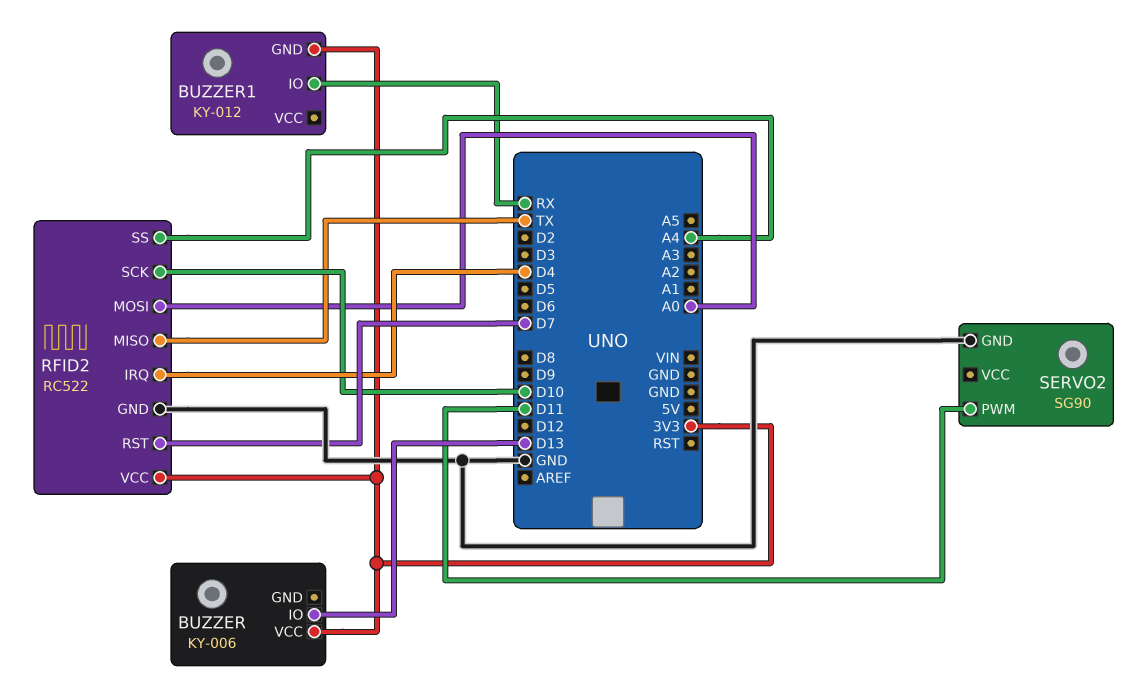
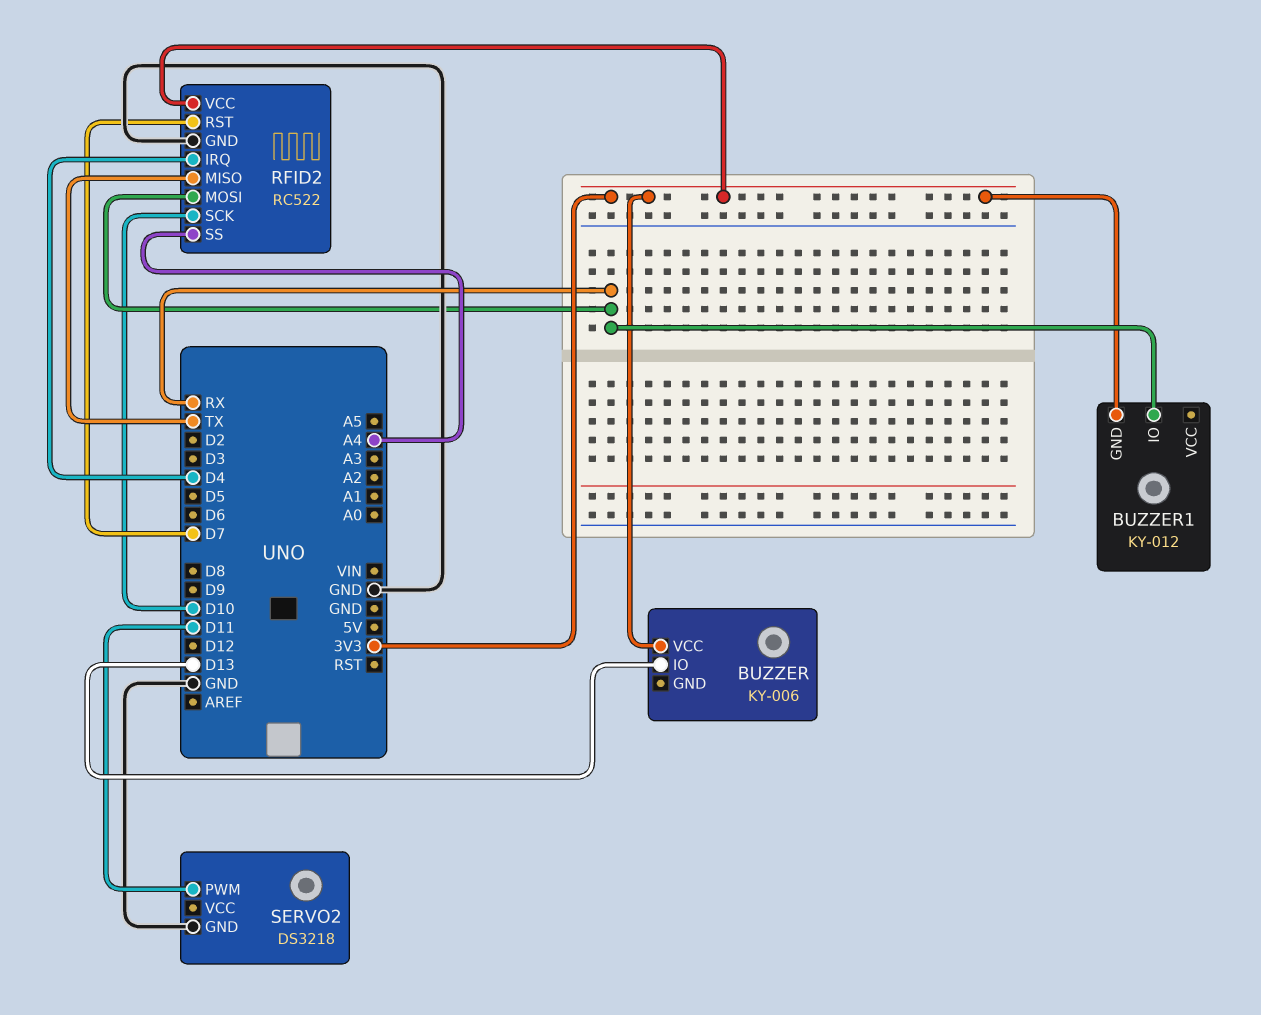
RFID2 pin MOSI: A0 -> RX
SERVO2: SG90 -> DS3218

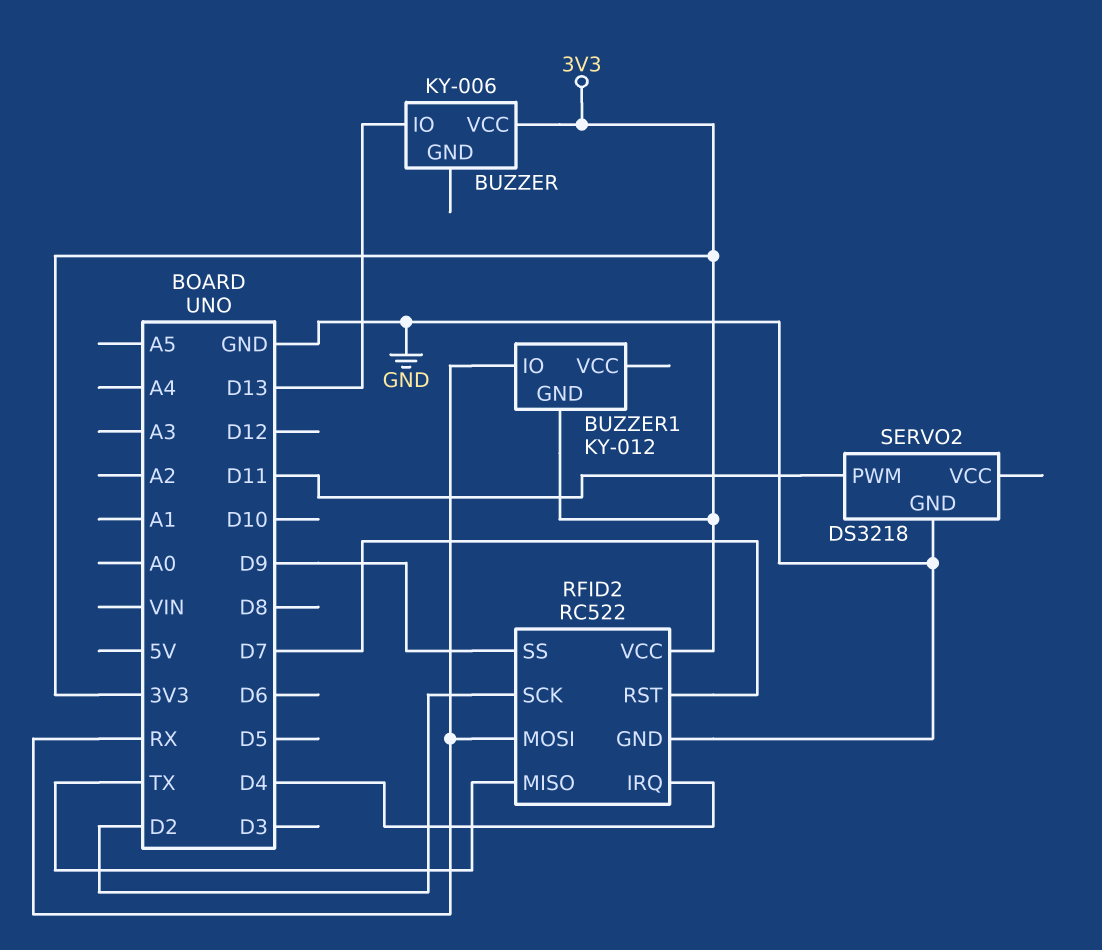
RFID2 pin SCK: D10 -> D2
RFID2 pin SS: A4 -> D9

